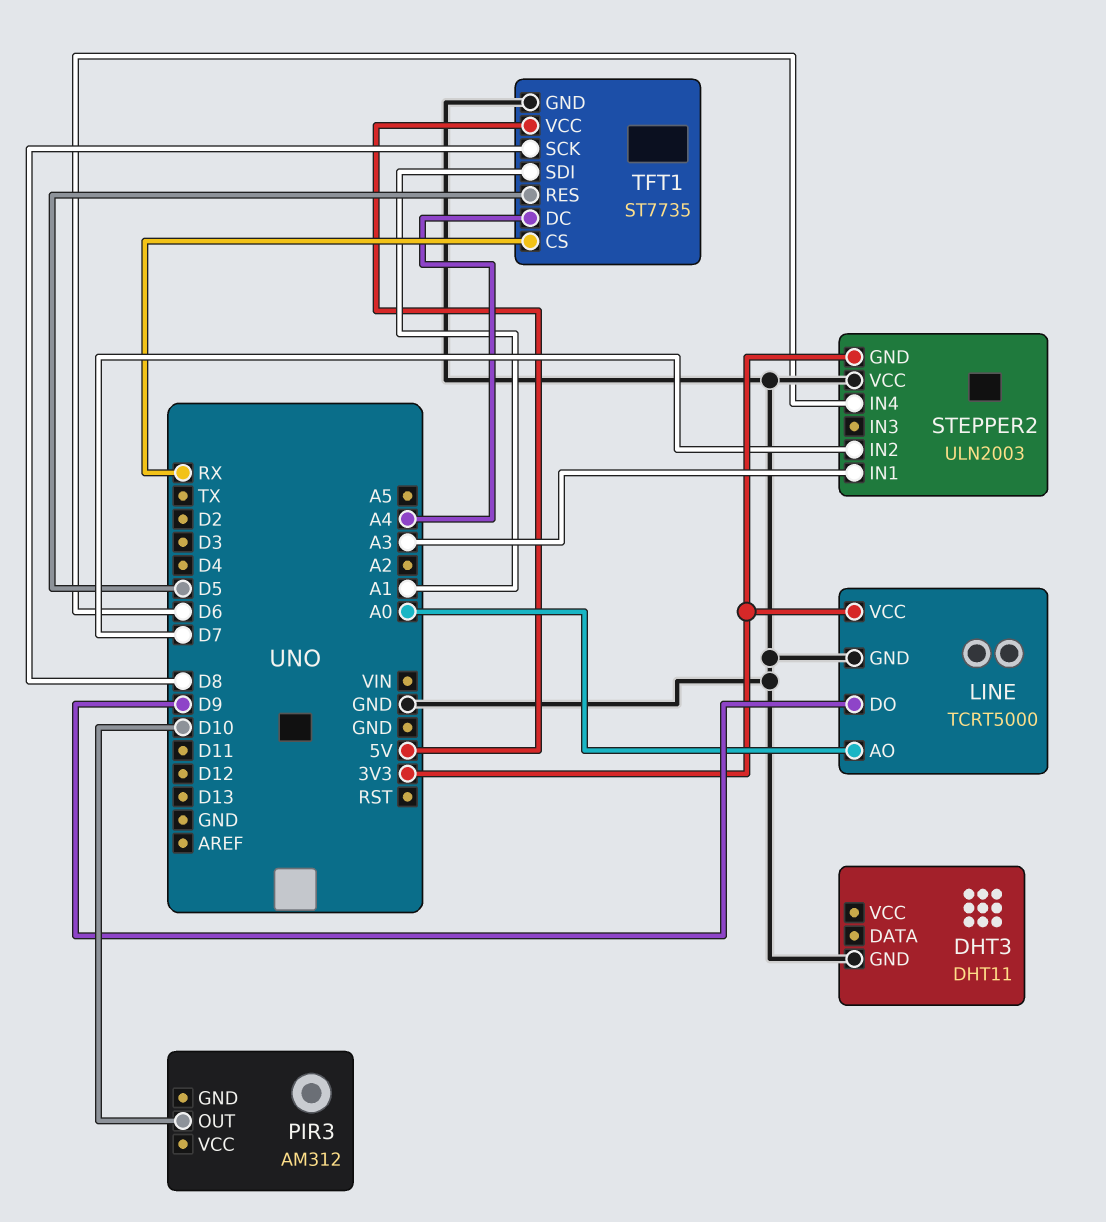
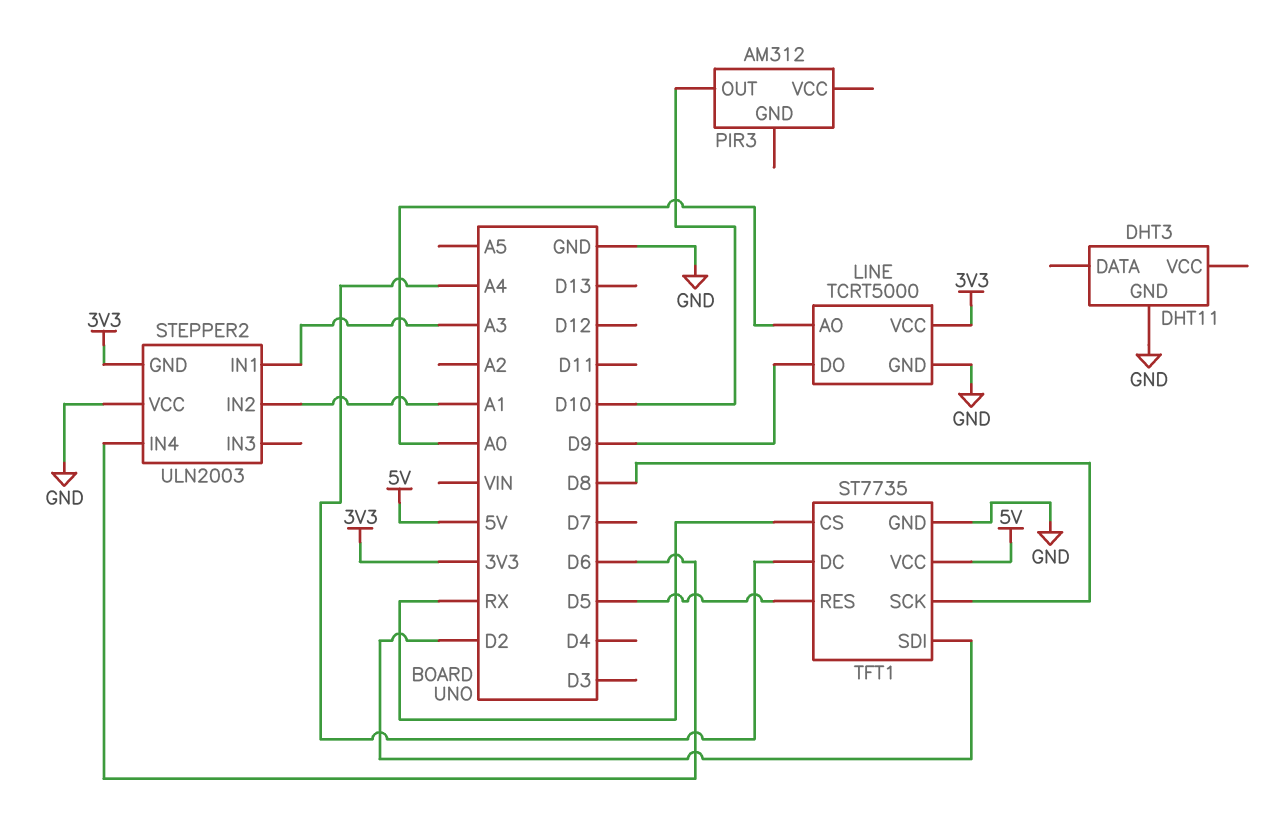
STEPPER2 pin IN2: D7 -> A1
TFT1 pin SDI: A1 -> D2

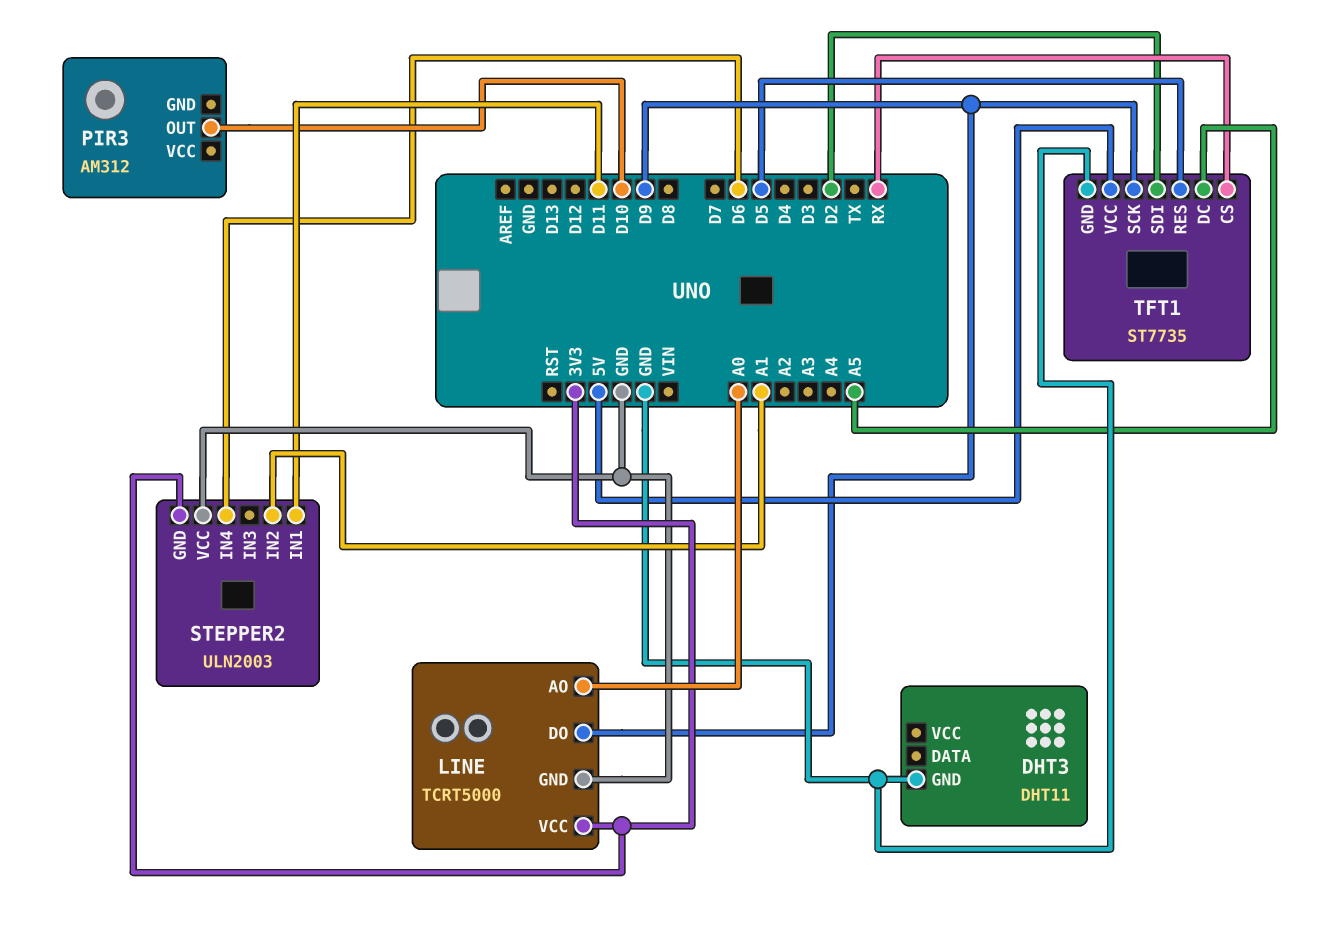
STEPPER2 pin IN1: A3 -> D11
TFT1 pin DC: A4 -> A5
TFT1 pin SCK: D8 -> D9

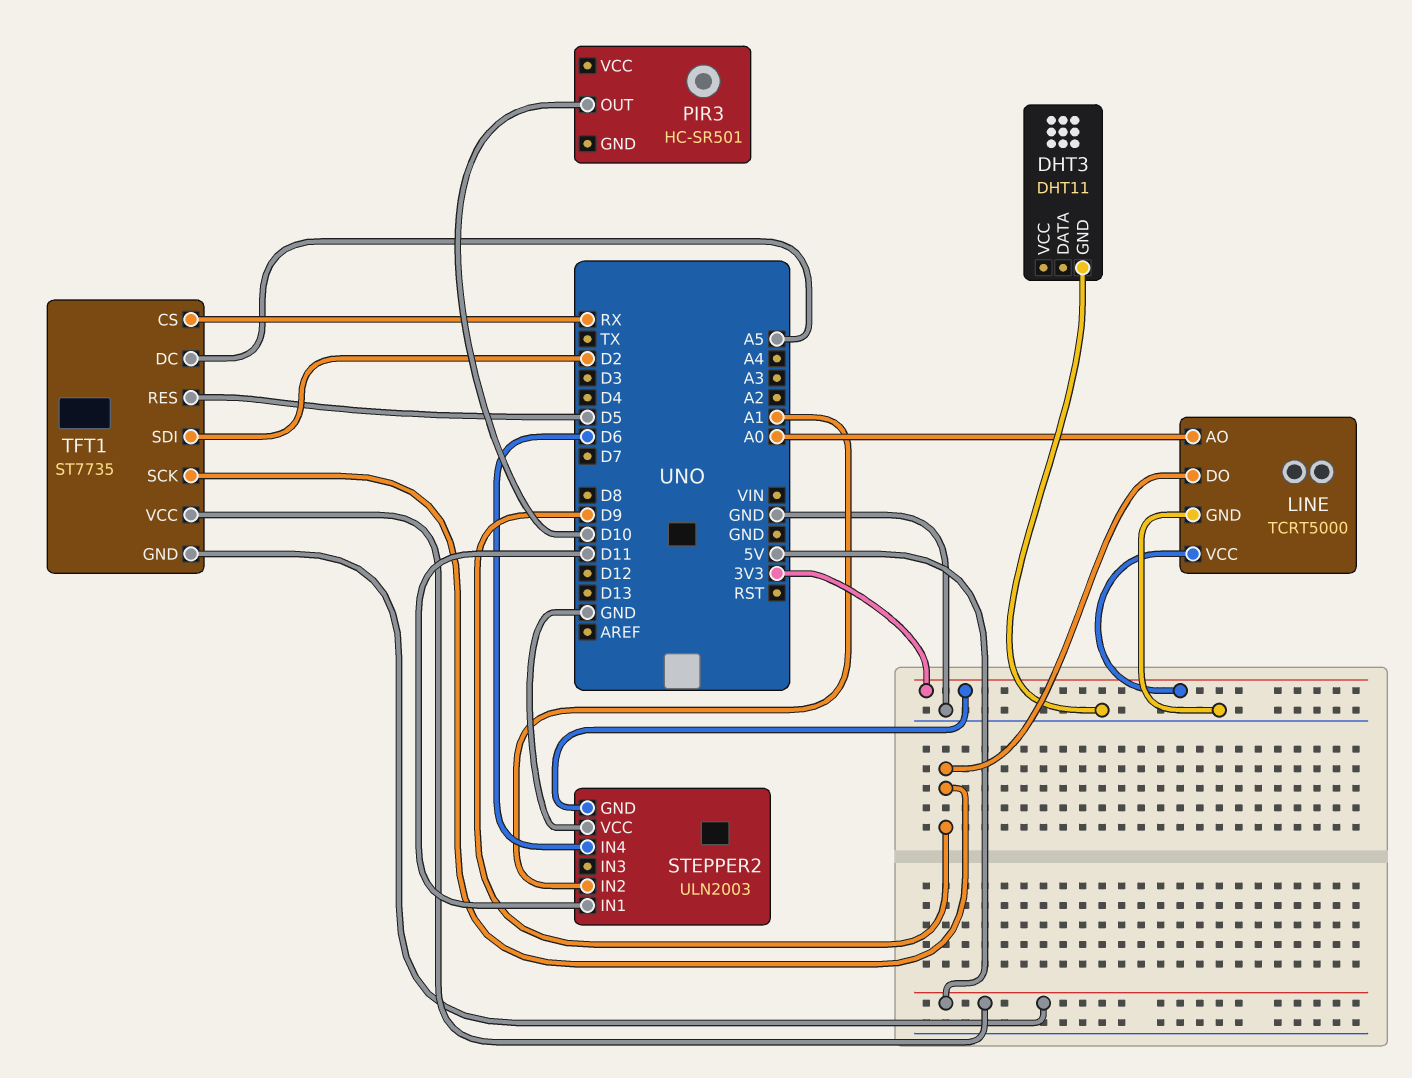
PIR3: AM312 -> HC-SR501
TFT1 pin GND: GND -> 5V

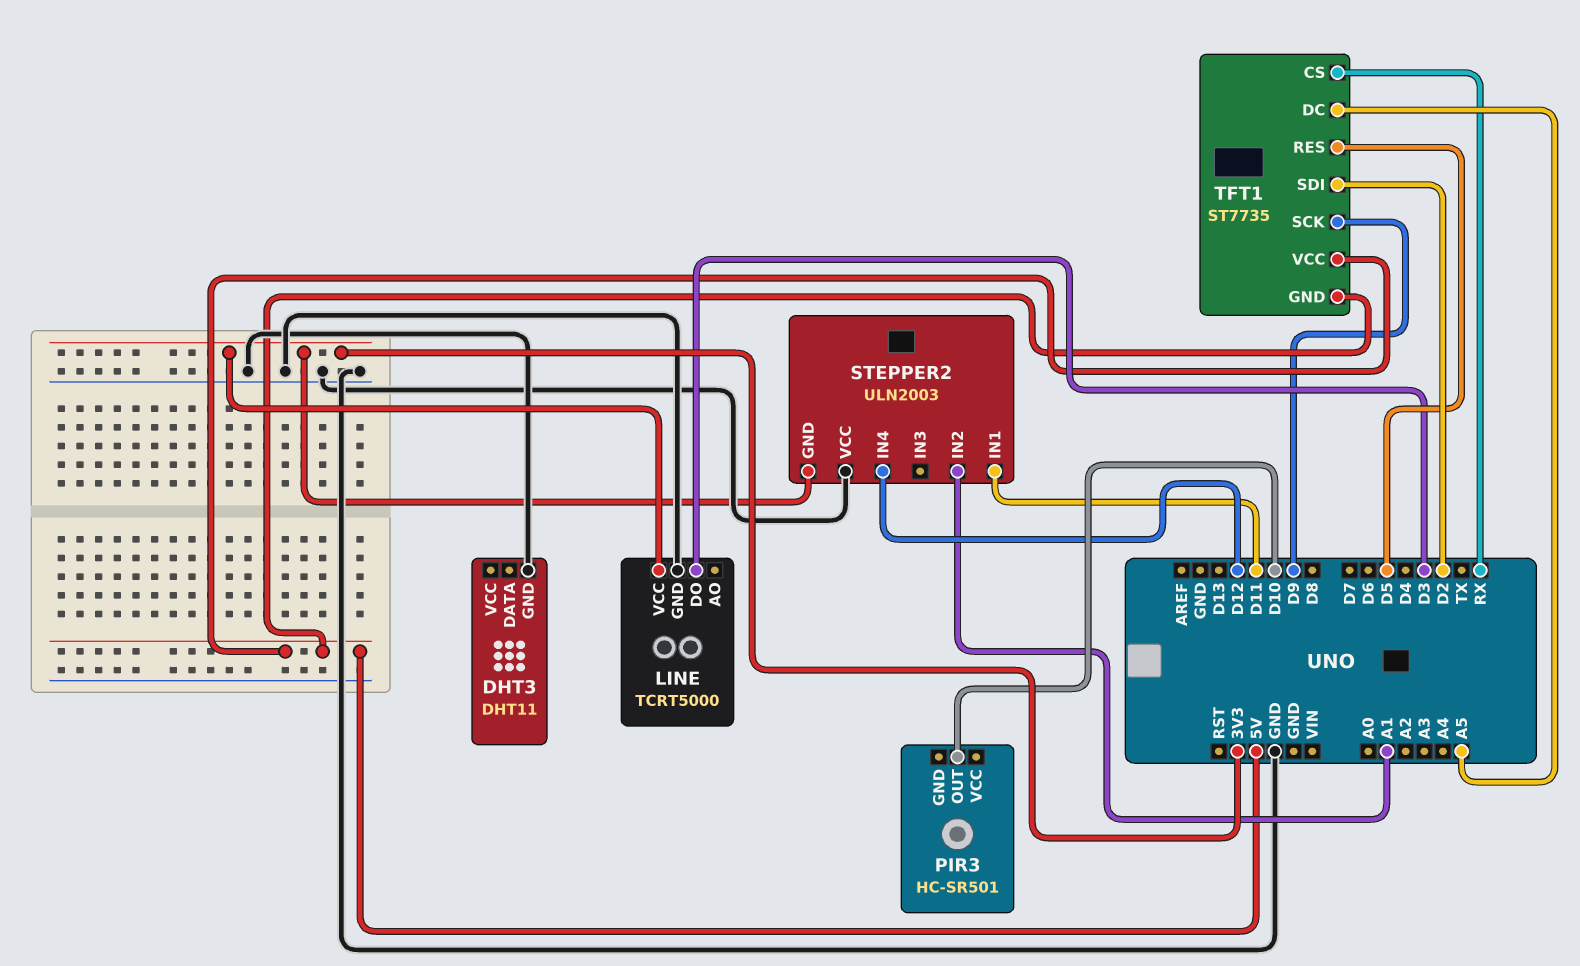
LINE pin AO: A0 -> none
LINE pin DO: D9 -> D3
STEPPER2 pin IN4: D6 -> D12

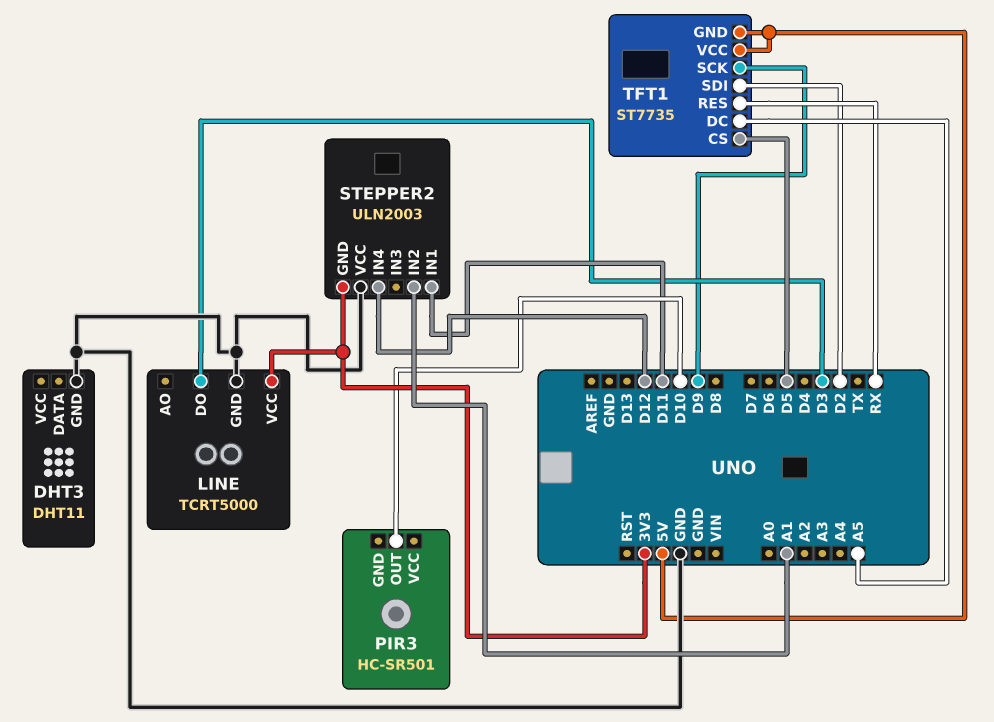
TFT1 pin CS: RX -> D5
TFT1 pin RES: D5 -> RX

